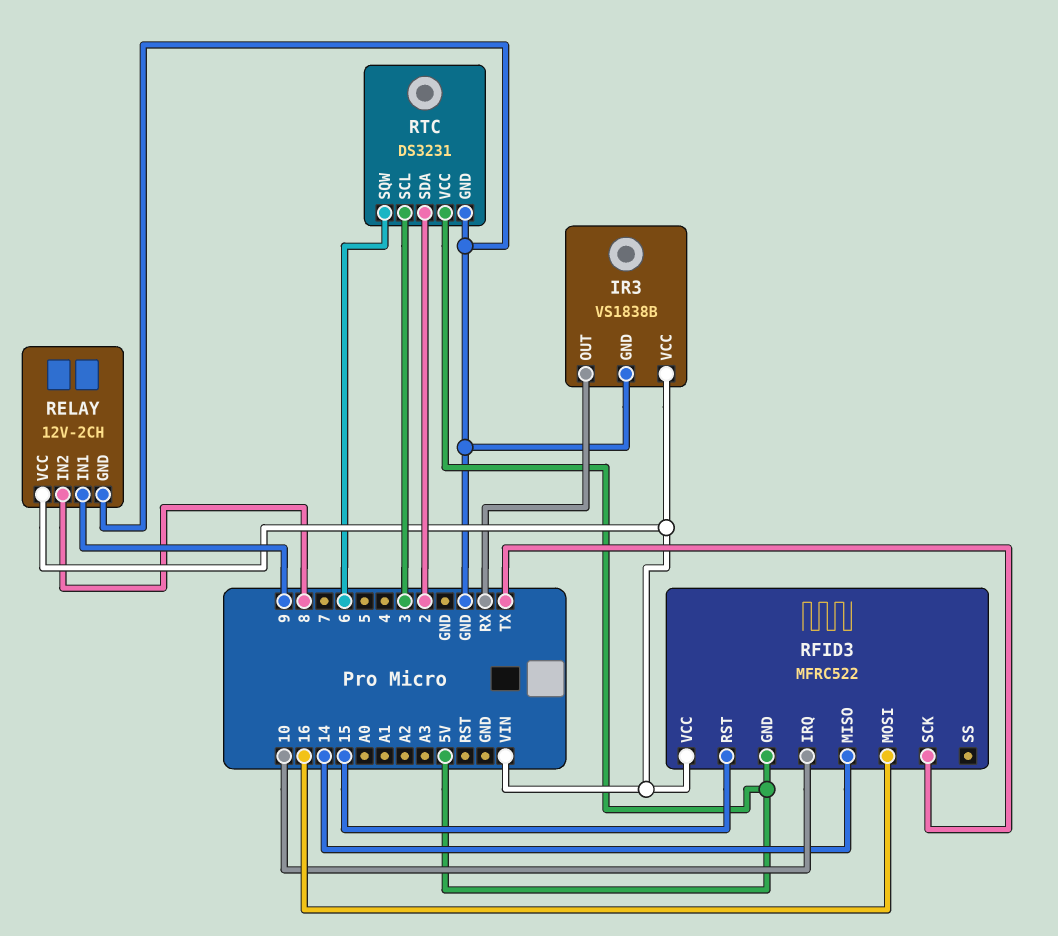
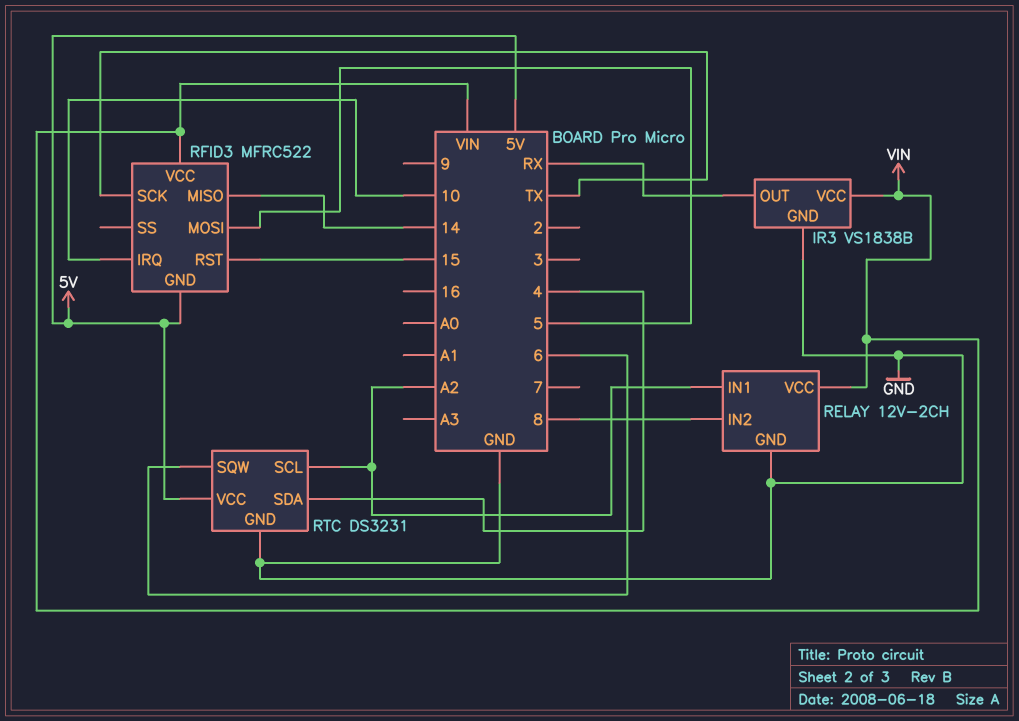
RELAY pin IN1: 9 -> A2
RFID3 pin MOSI: 16 -> 5
RTC pin SCL: 3 -> A2
RTC pin SDA: 2 -> 4

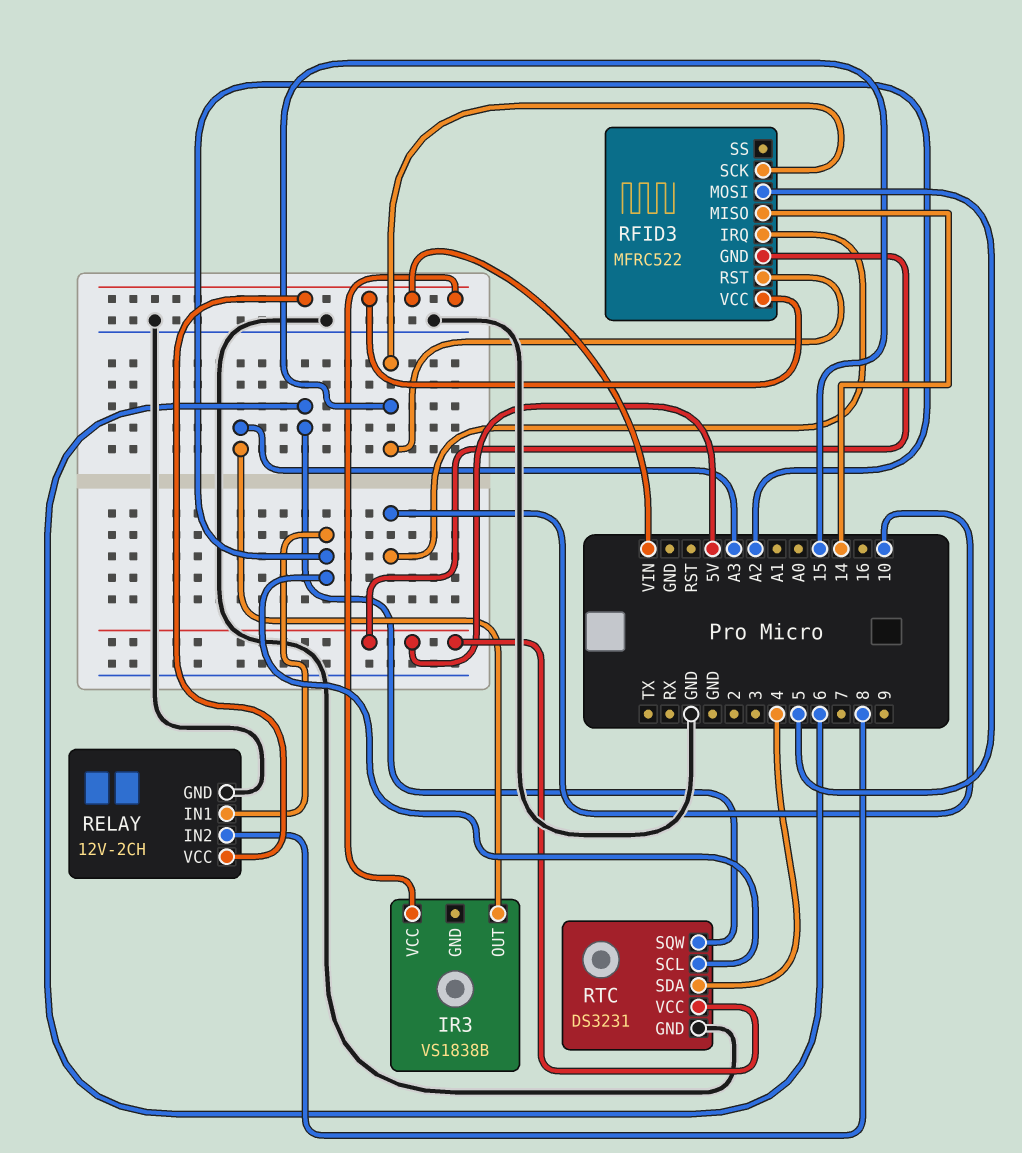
IR3 pin GND: GND -> none
IR3 pin OUT: RX -> A3
RFID3 pin SCK: TX -> 15

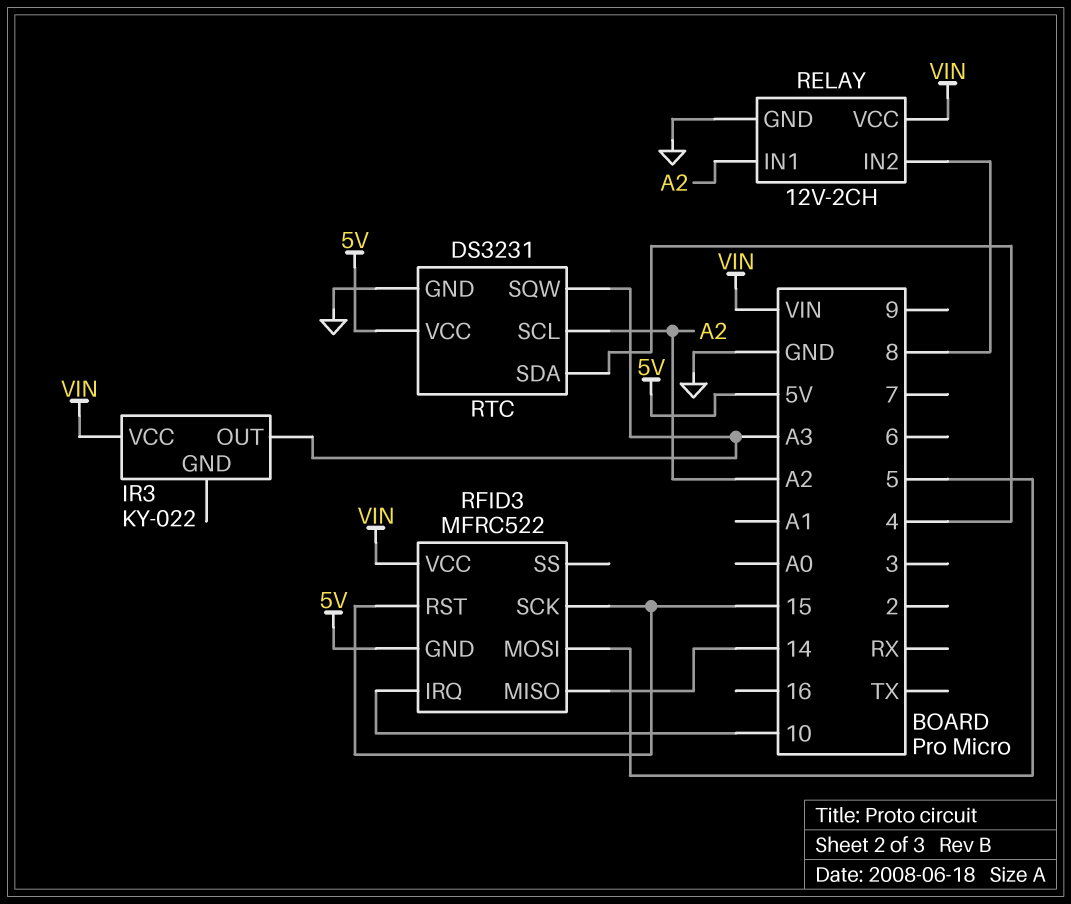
IR3: VS1838B -> KY-022
RTC pin SQW: 6 -> A3

